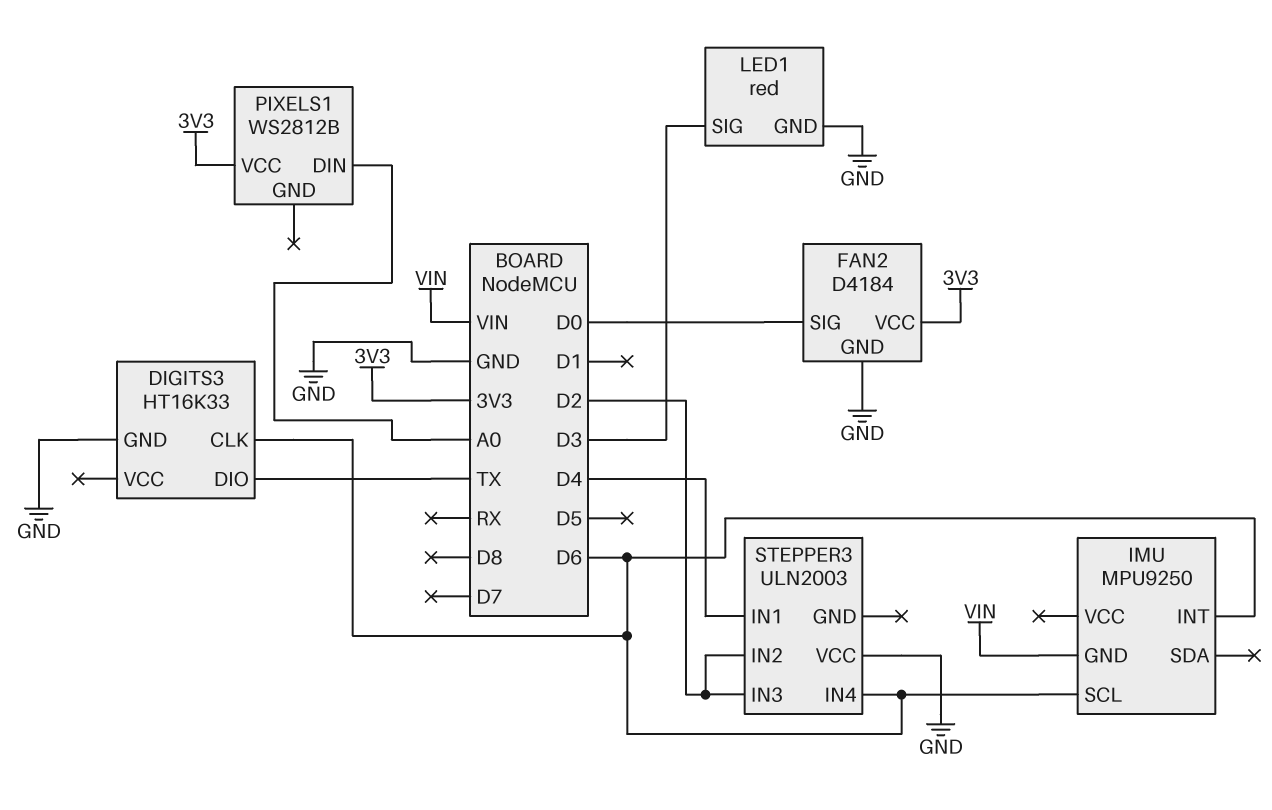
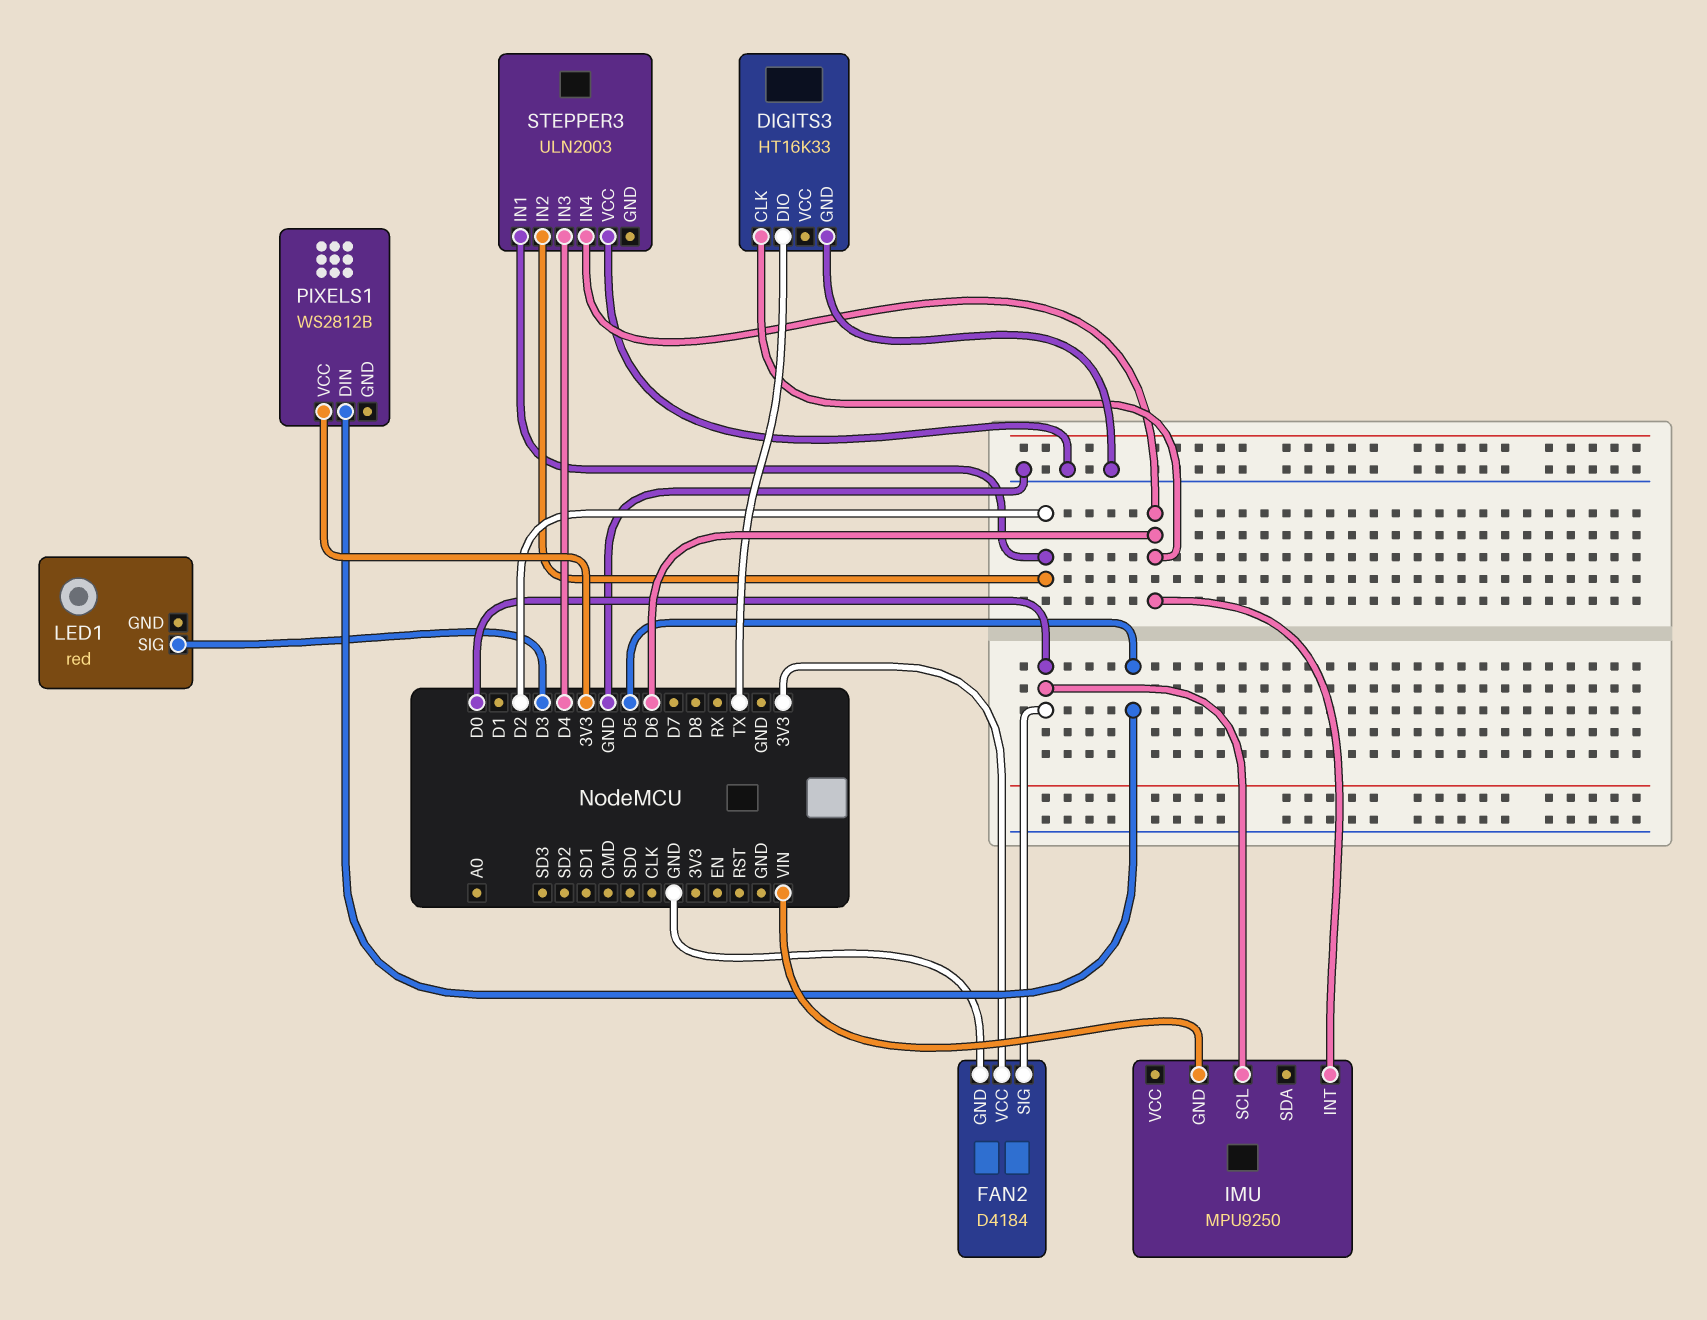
IMU pin SCL: D6 -> D0
LED1 pin GND: GND -> none
PIXELS1 pin DIN: A0 -> D5
STEPPER3 pin IN1: D4 -> D2
STEPPER3 pin IN3: D2 -> D4

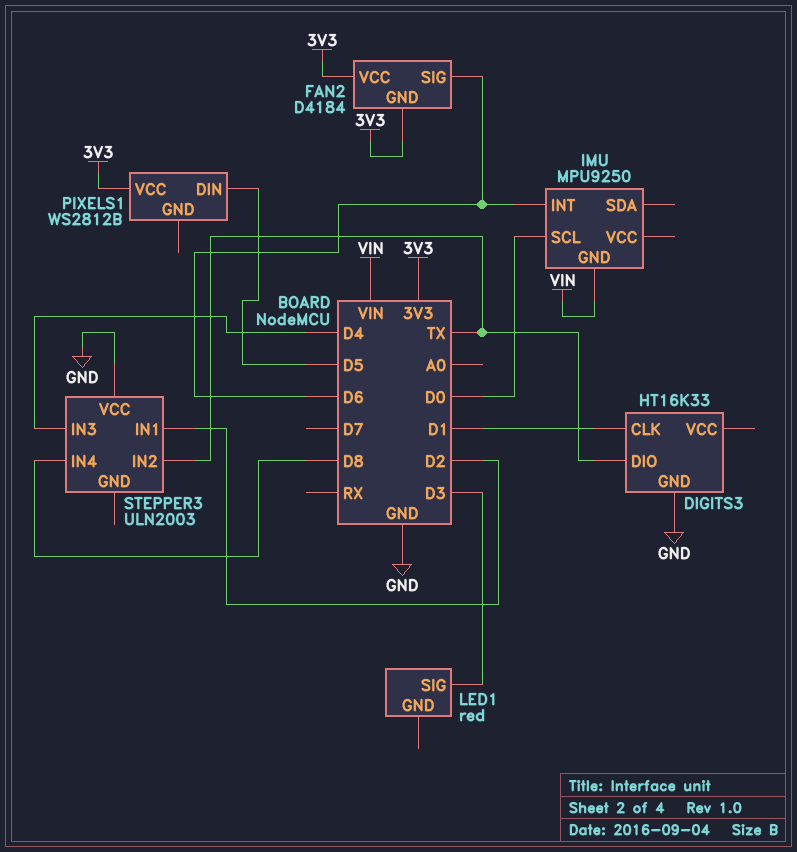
DIGITS3 pin CLK: D6 -> D1
FAN2 pin GND: GND -> 3V3
FAN2 pin SIG: D0 -> D6
STEPPER3 pin IN2: D2 -> TX
STEPPER3 pin IN4: D6 -> D8

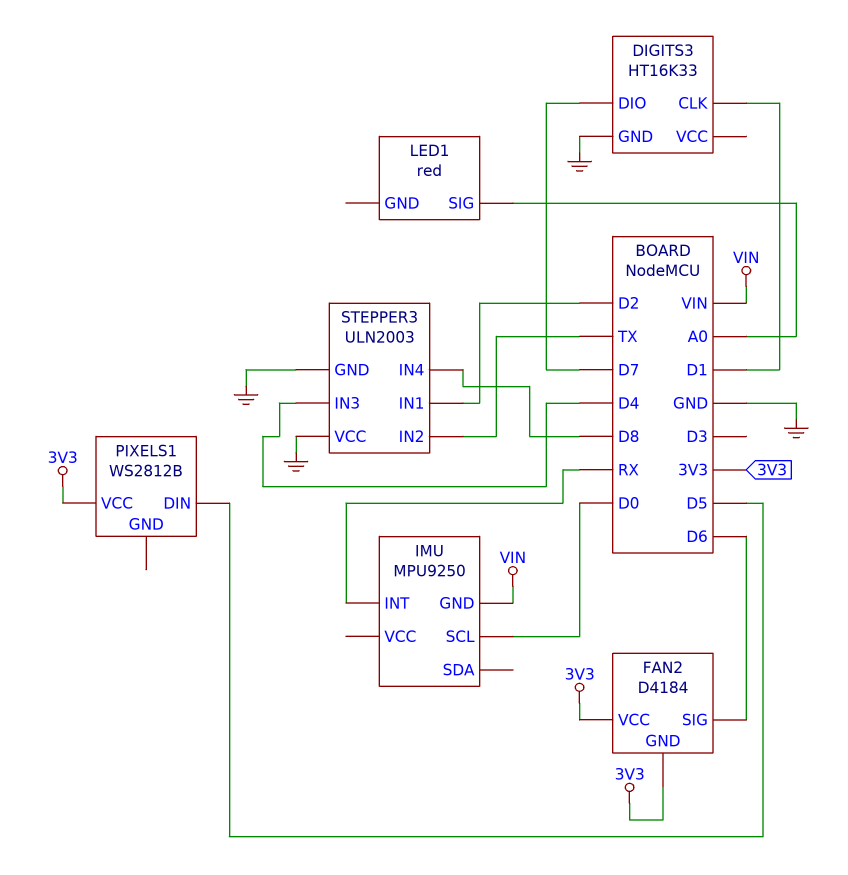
DIGITS3 pin DIO: TX -> D7
IMU pin INT: D6 -> RX
LED1 pin SIG: D3 -> A0
STEPPER3 pin GND: none -> GND

